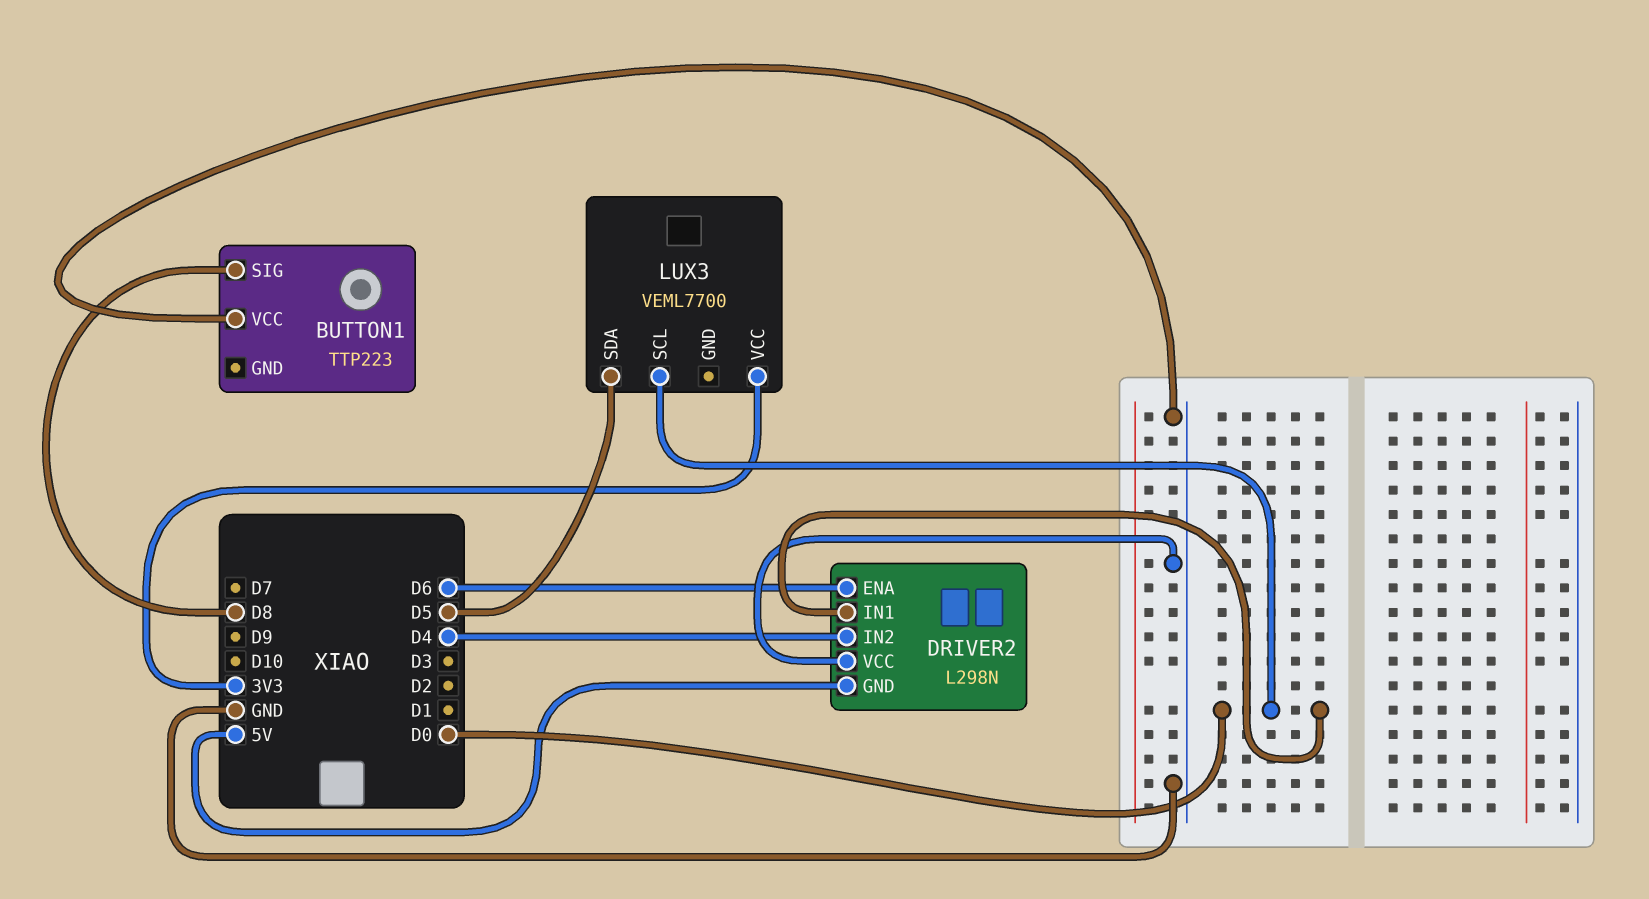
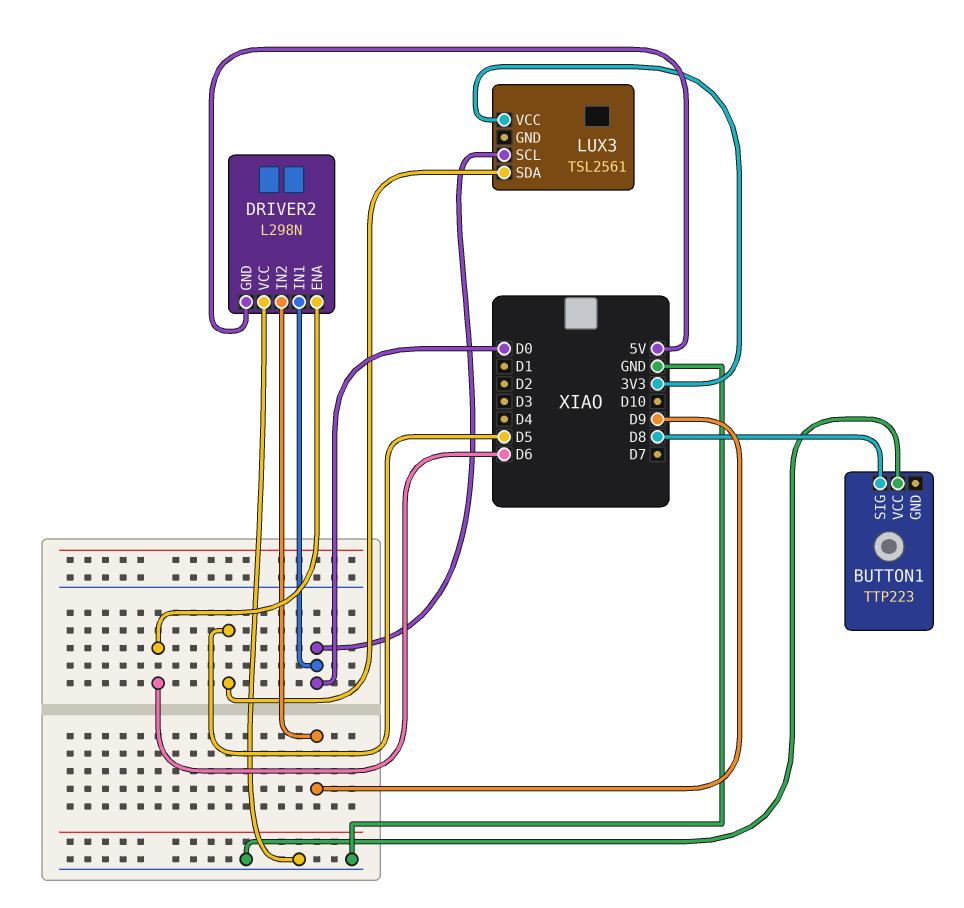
DRIVER2 pin IN2: D4 -> D9
LUX3: VEML7700 -> TSL2561

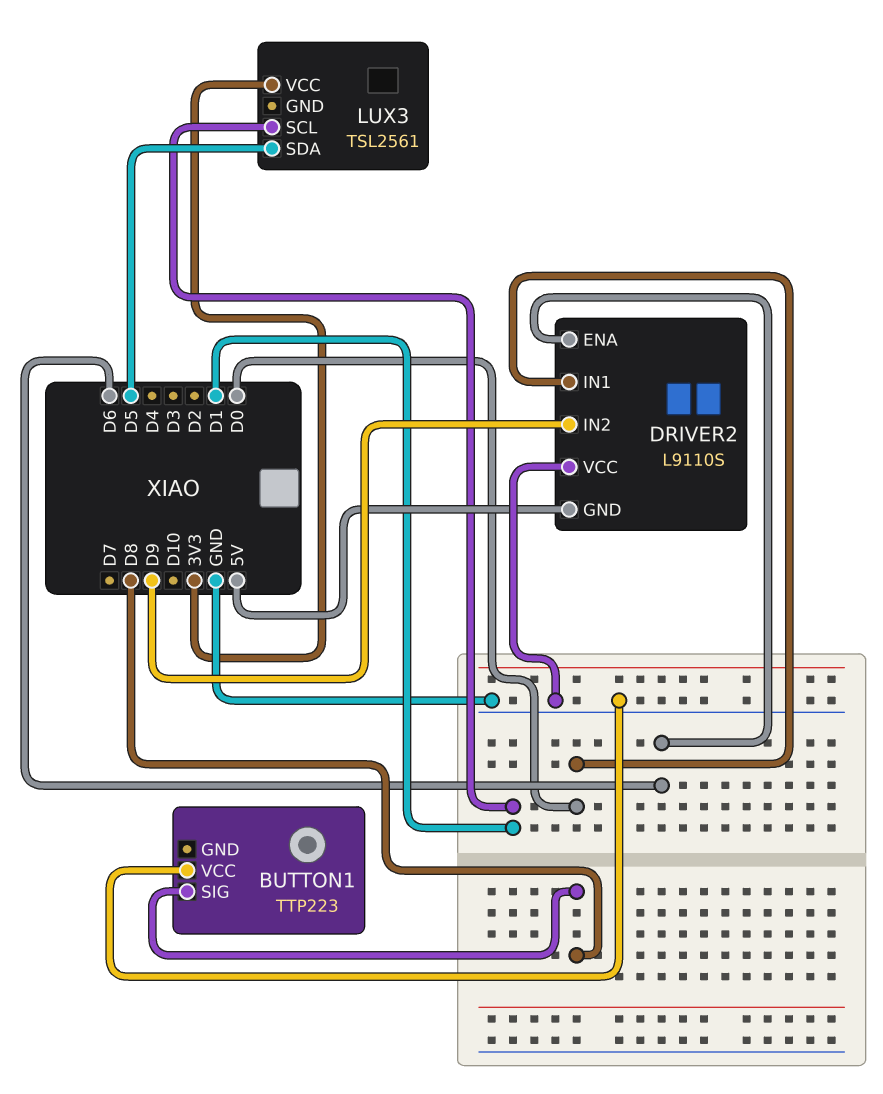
DRIVER2: L298N -> L9110S
LUX3 pin SCL: D0 -> D1

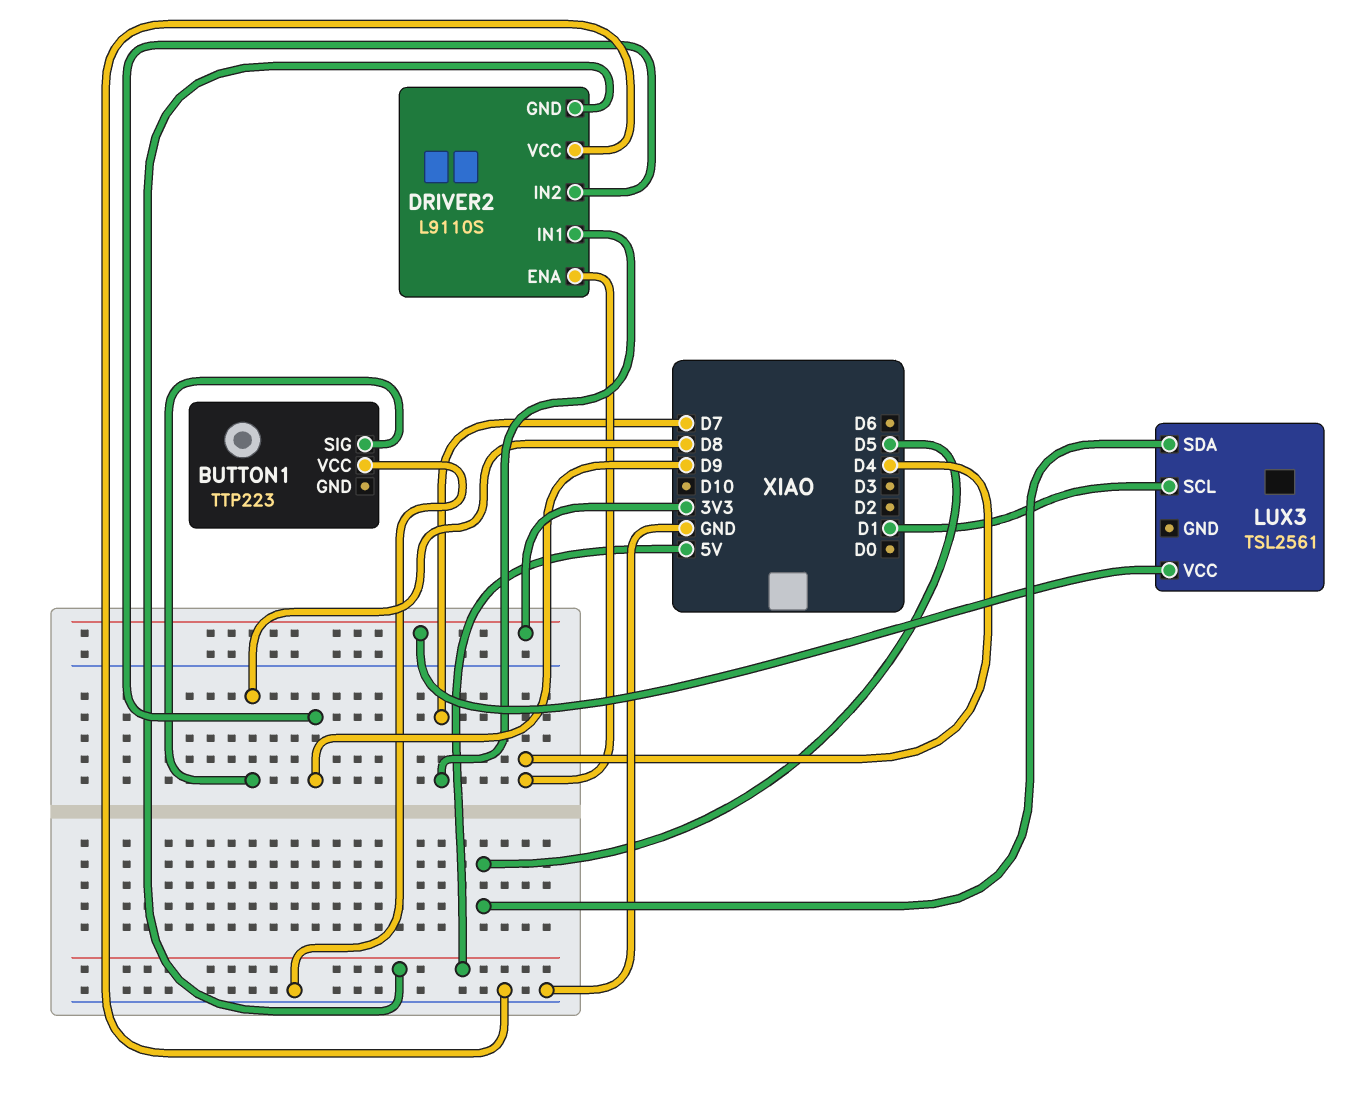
DRIVER2 pin ENA: D6 -> D4
DRIVER2 pin IN1: D0 -> D7

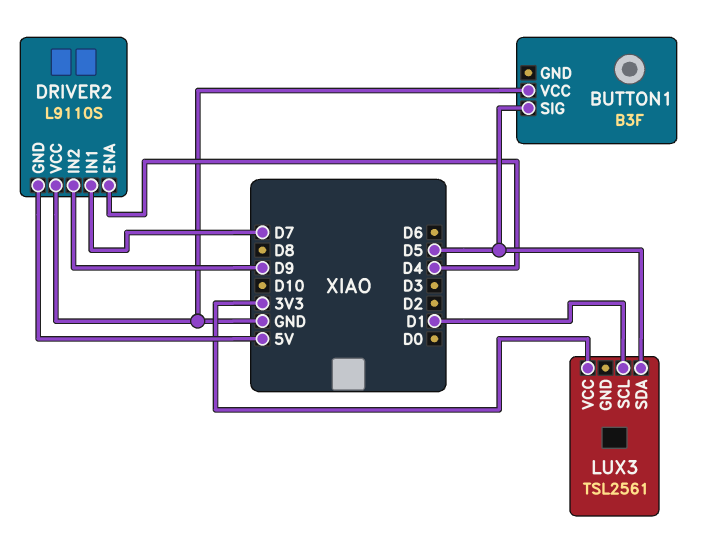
BUTTON1: TTP223 -> B3F
BUTTON1 pin SIG: D8 -> D5

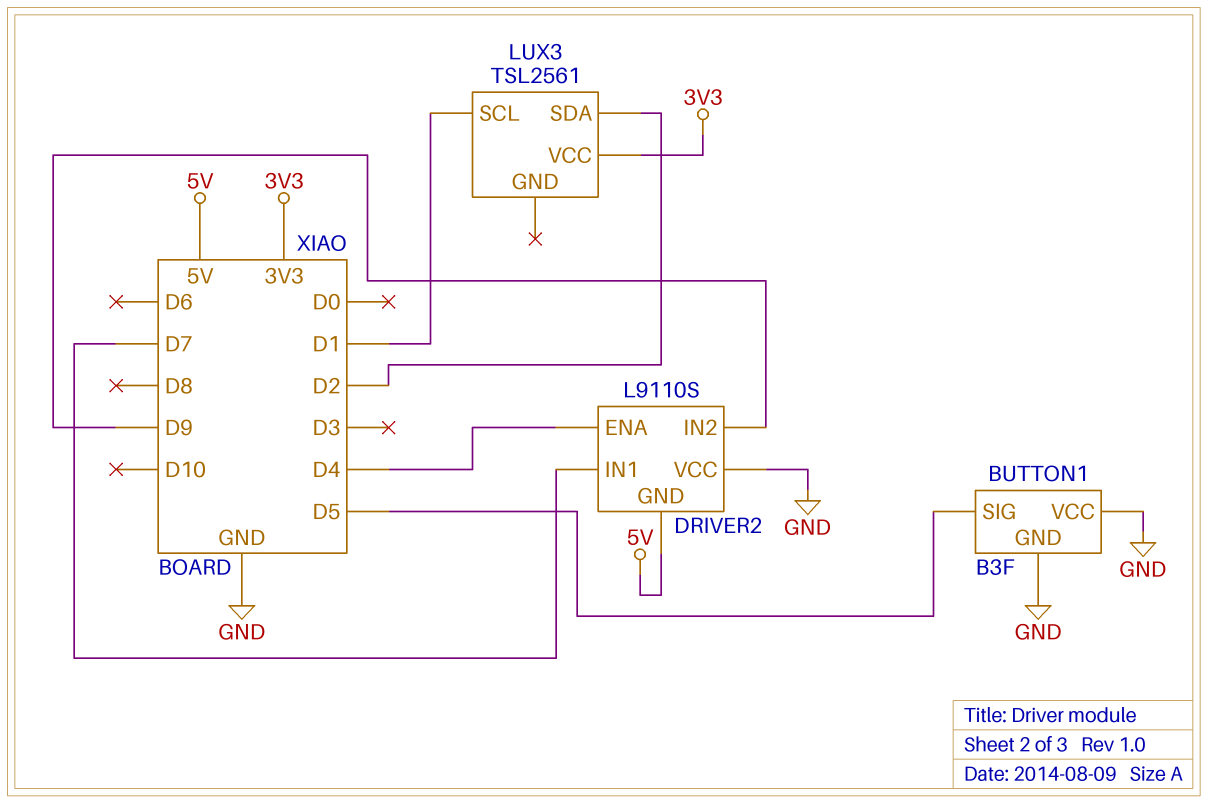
BUTTON1 pin GND: none -> GND
LUX3 pin SDA: D5 -> D2

